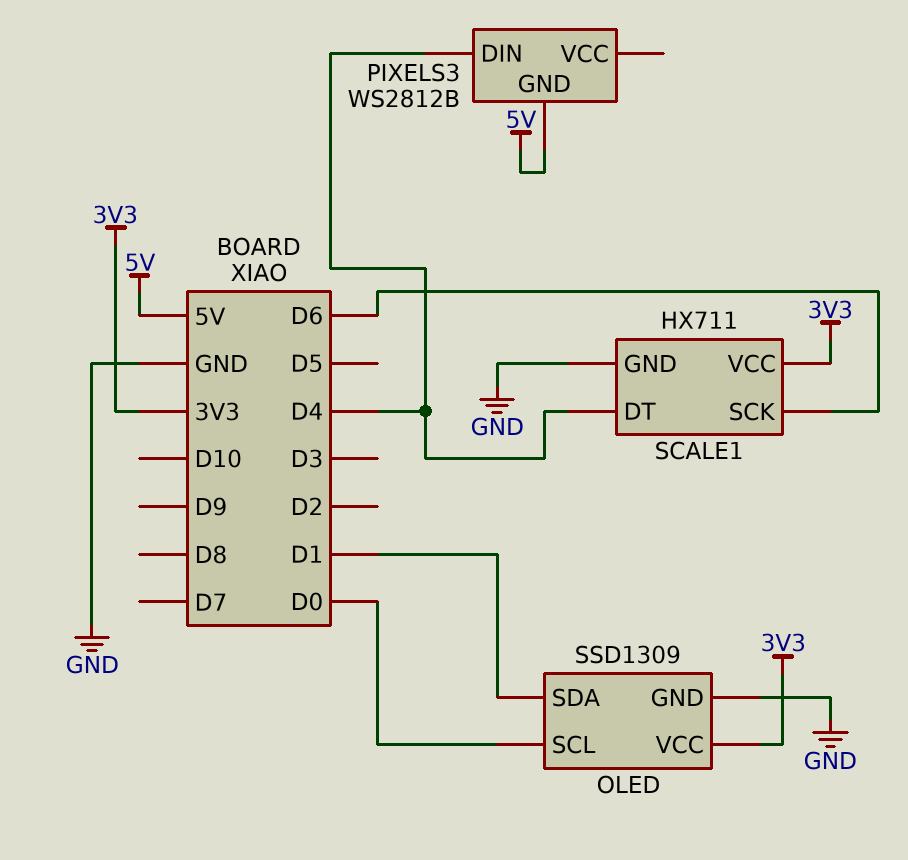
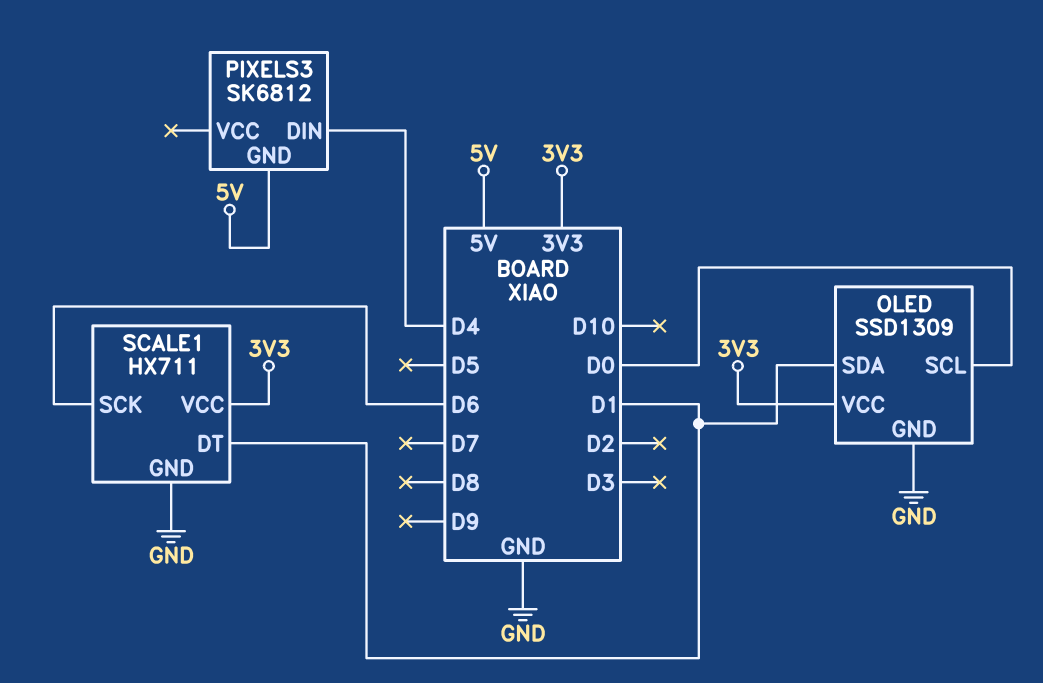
PIXELS3: WS2812B -> SK6812
SCALE1 pin DT: D4 -> D1

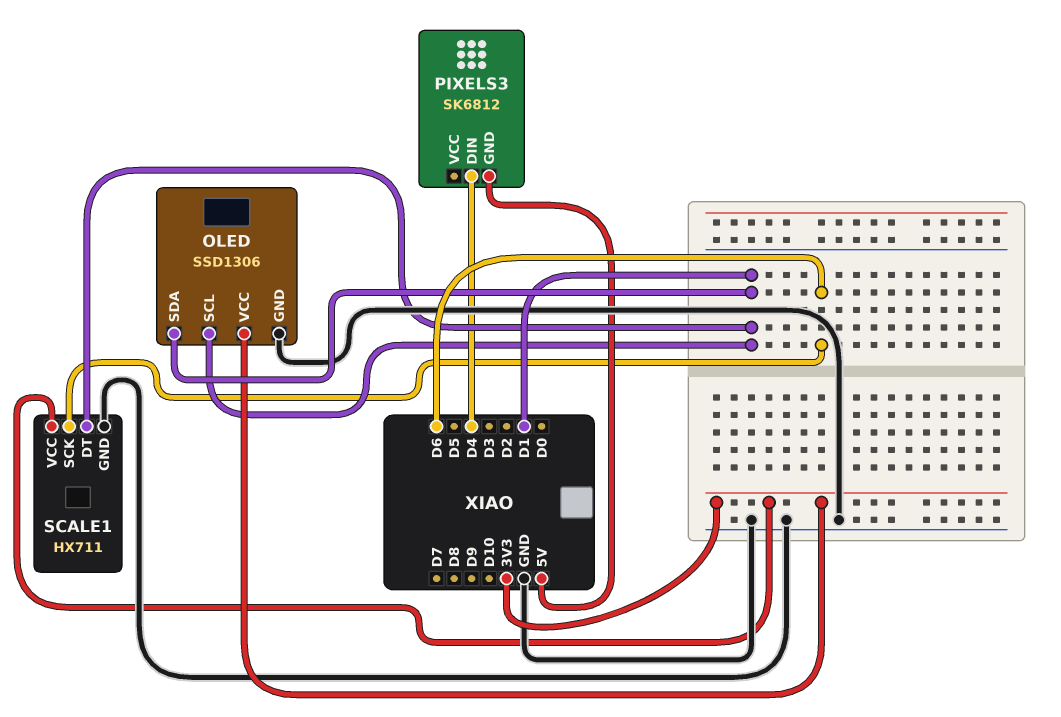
OLED: SSD1309 -> SSD1306
OLED pin SCL: D0 -> D1

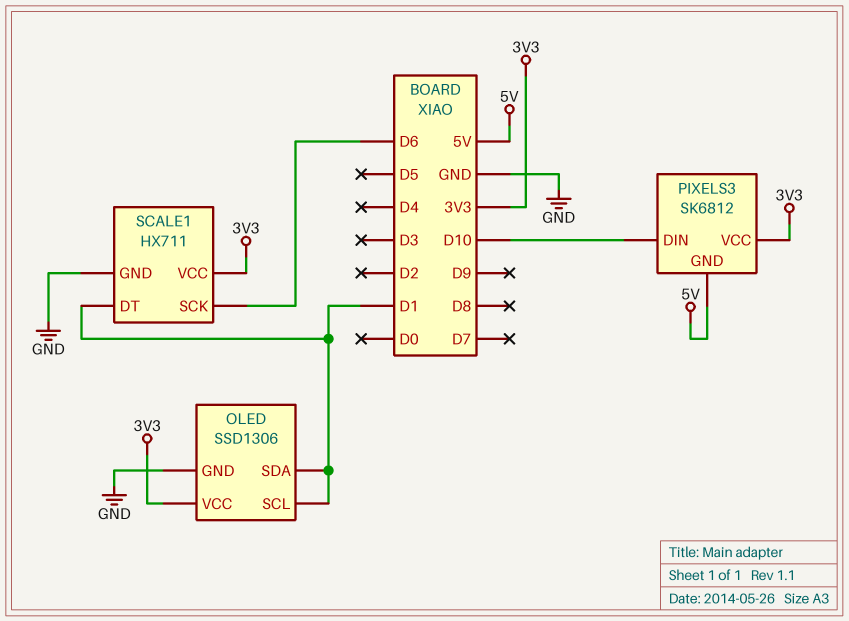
PIXELS3 pin DIN: D4 -> D10
PIXELS3 pin VCC: none -> 3V3

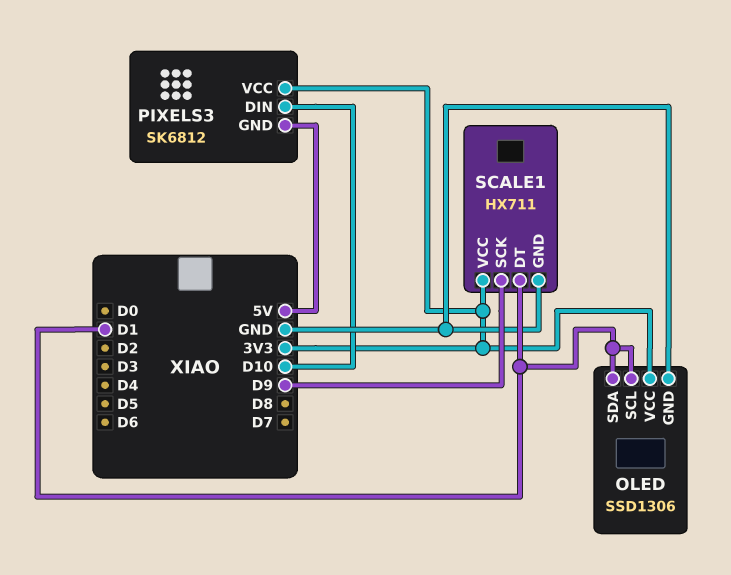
SCALE1 pin SCK: D6 -> D9

